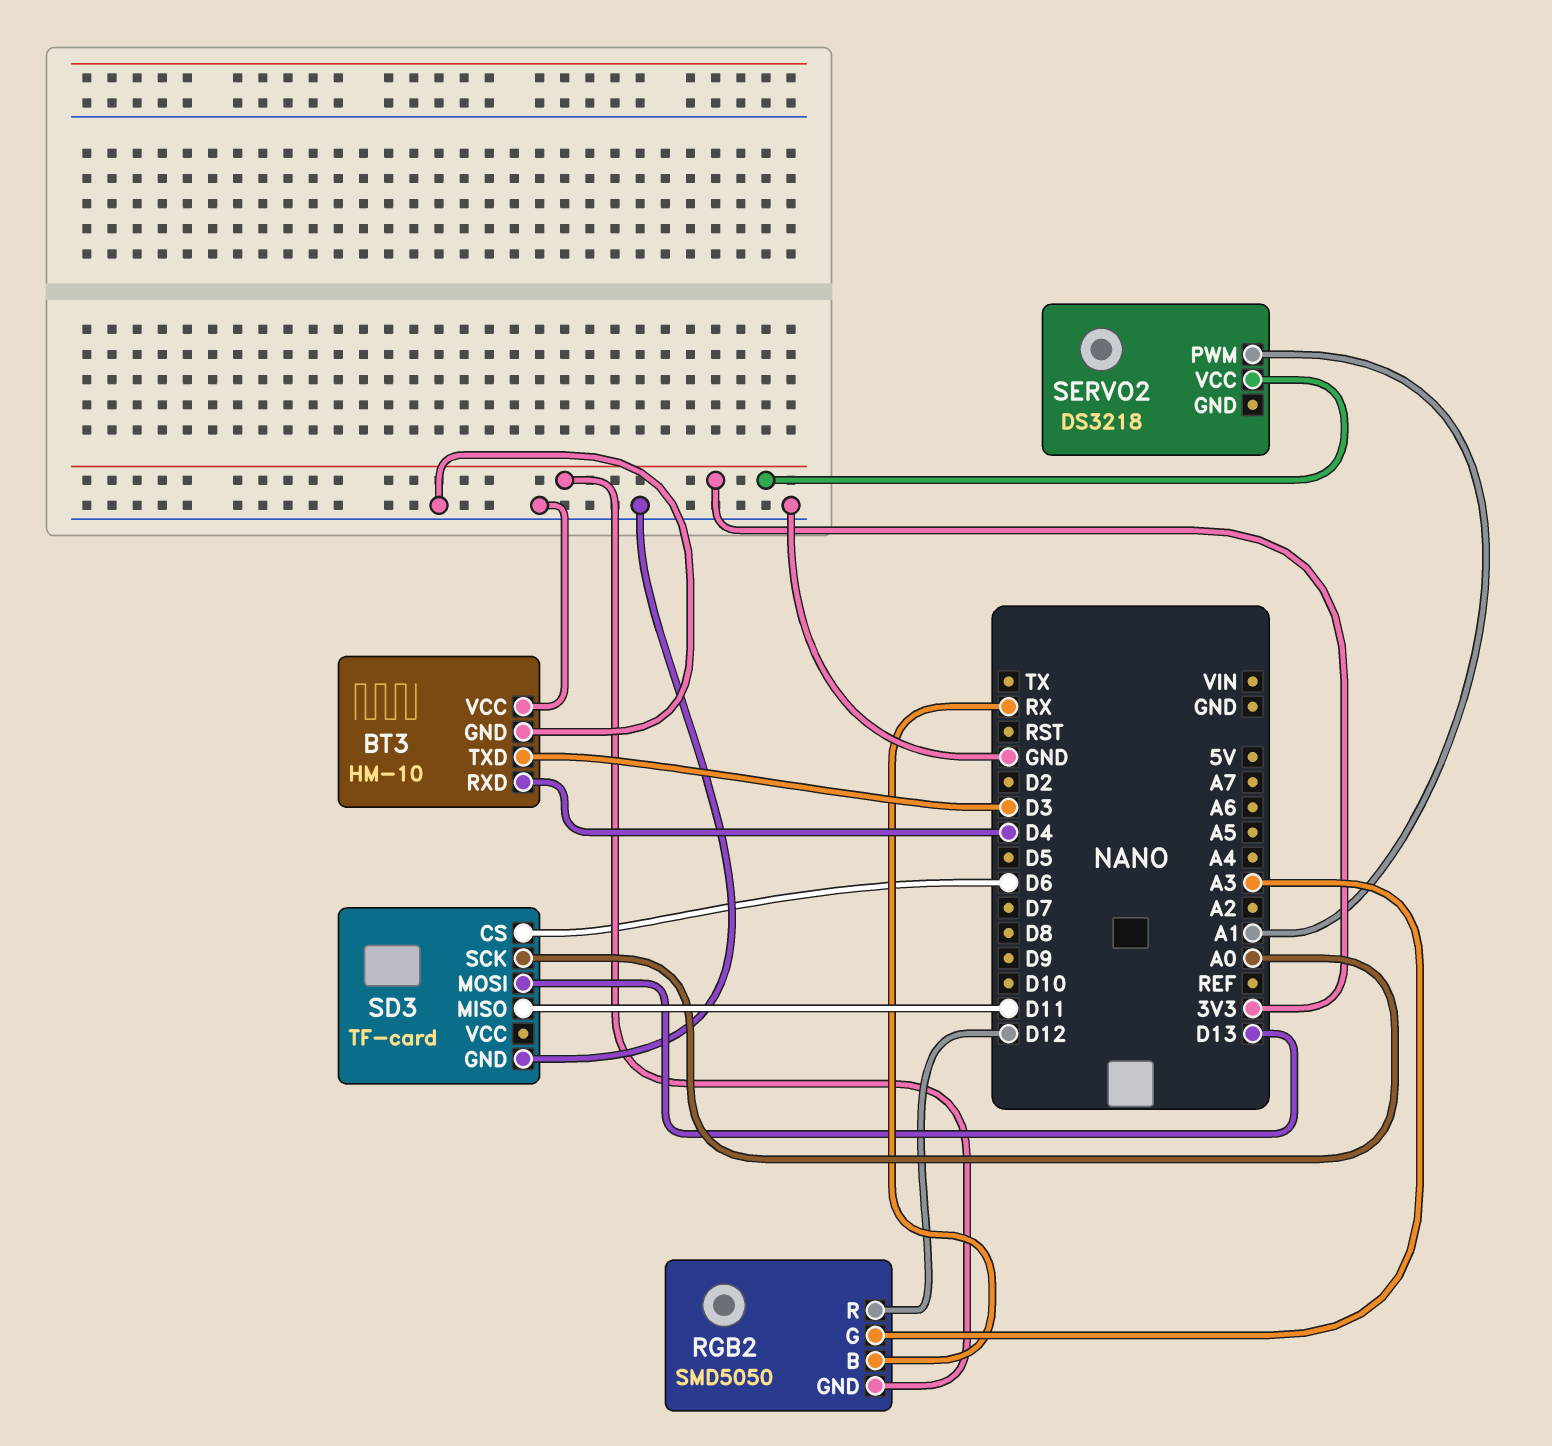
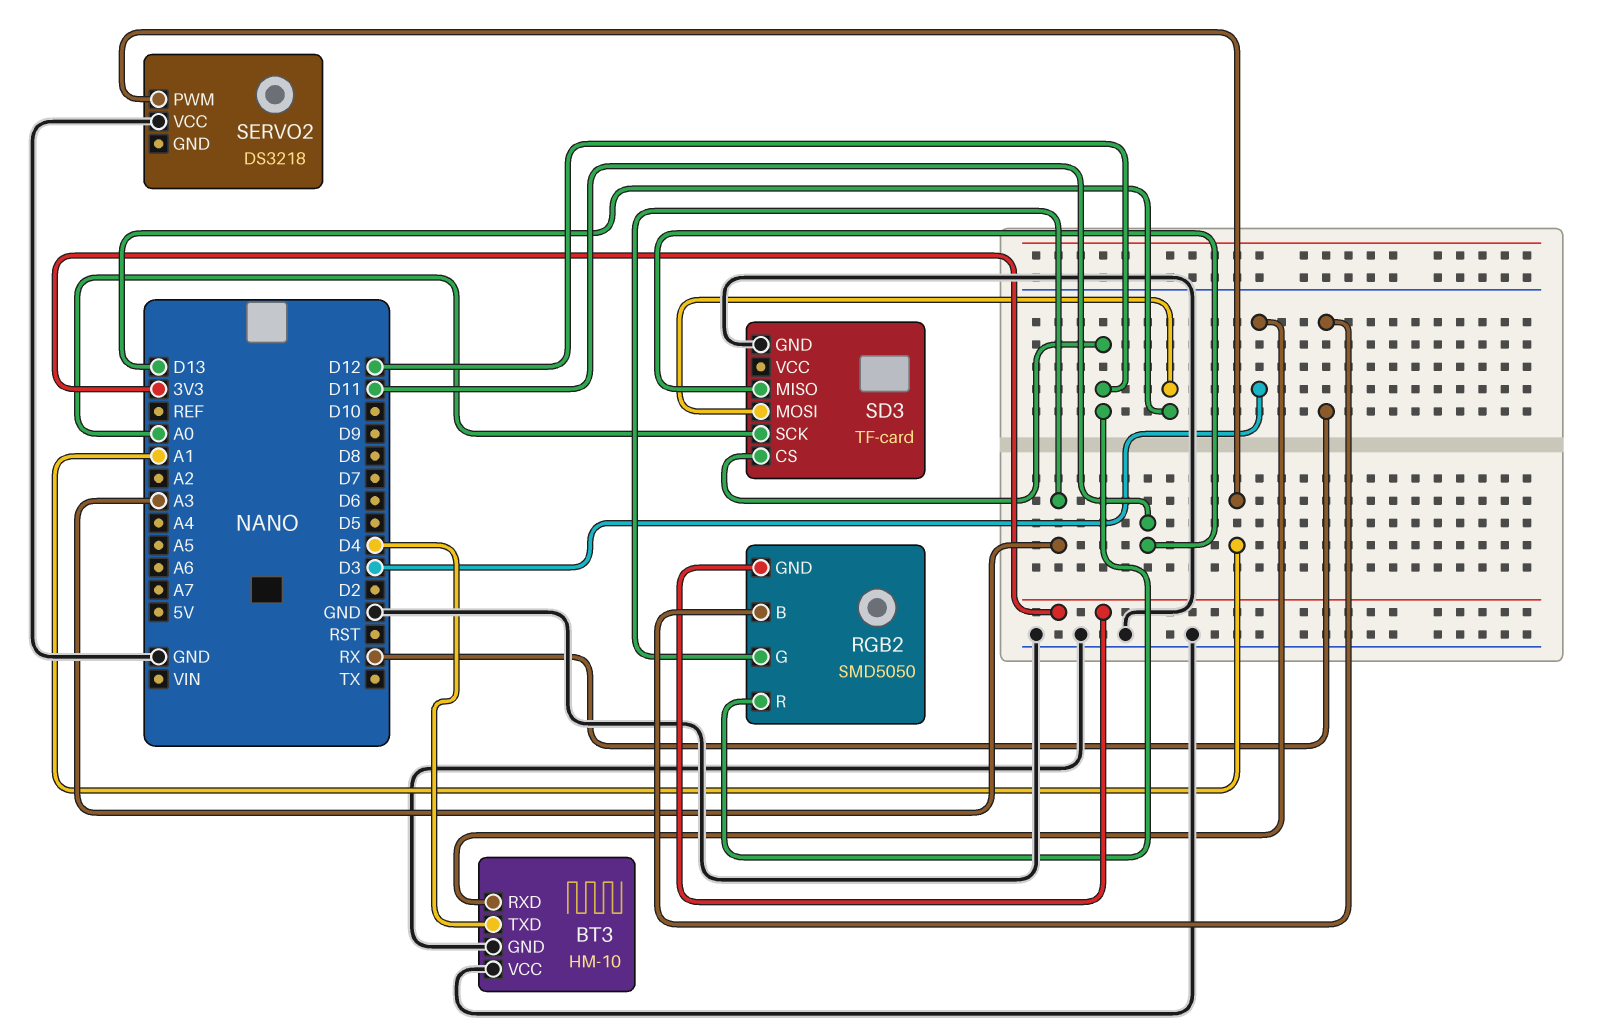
BT3 pin RXD: D4 -> D3
BT3 pin TXD: D3 -> D4
SD3 pin CS: D6 -> D12
SERVO2 pin VCC: 3V3 -> GND

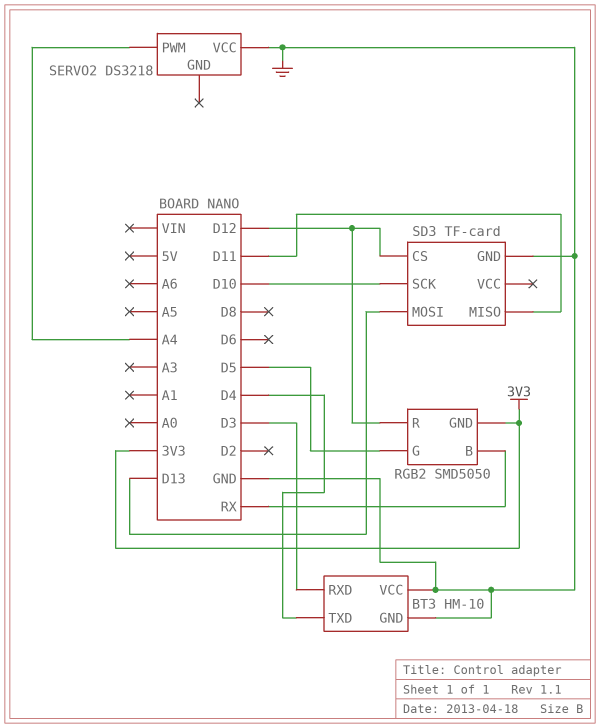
RGB2 pin G: A3 -> D5
SD3 pin SCK: A0 -> D10
SERVO2 pin PWM: A1 -> A4

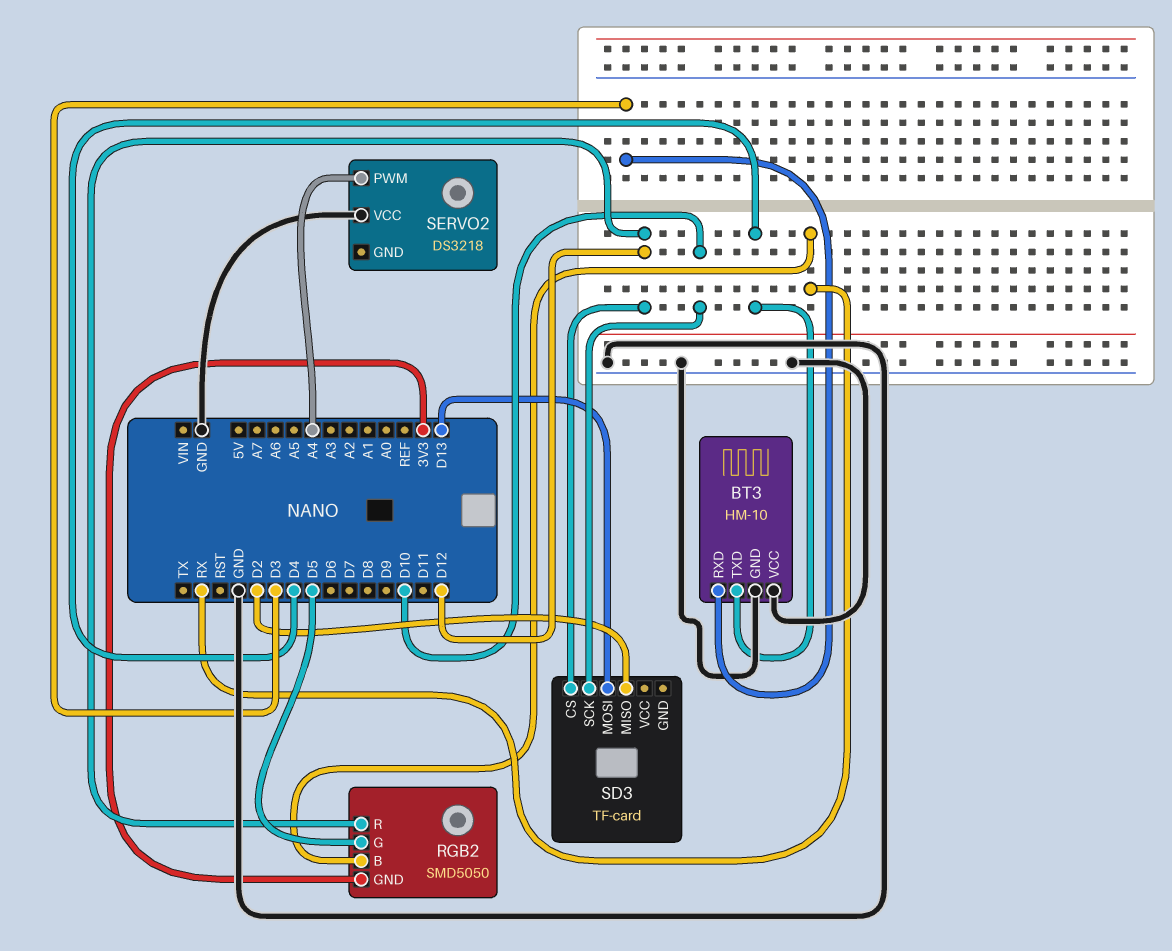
SD3 pin GND: GND -> none
SD3 pin MISO: D11 -> D2

